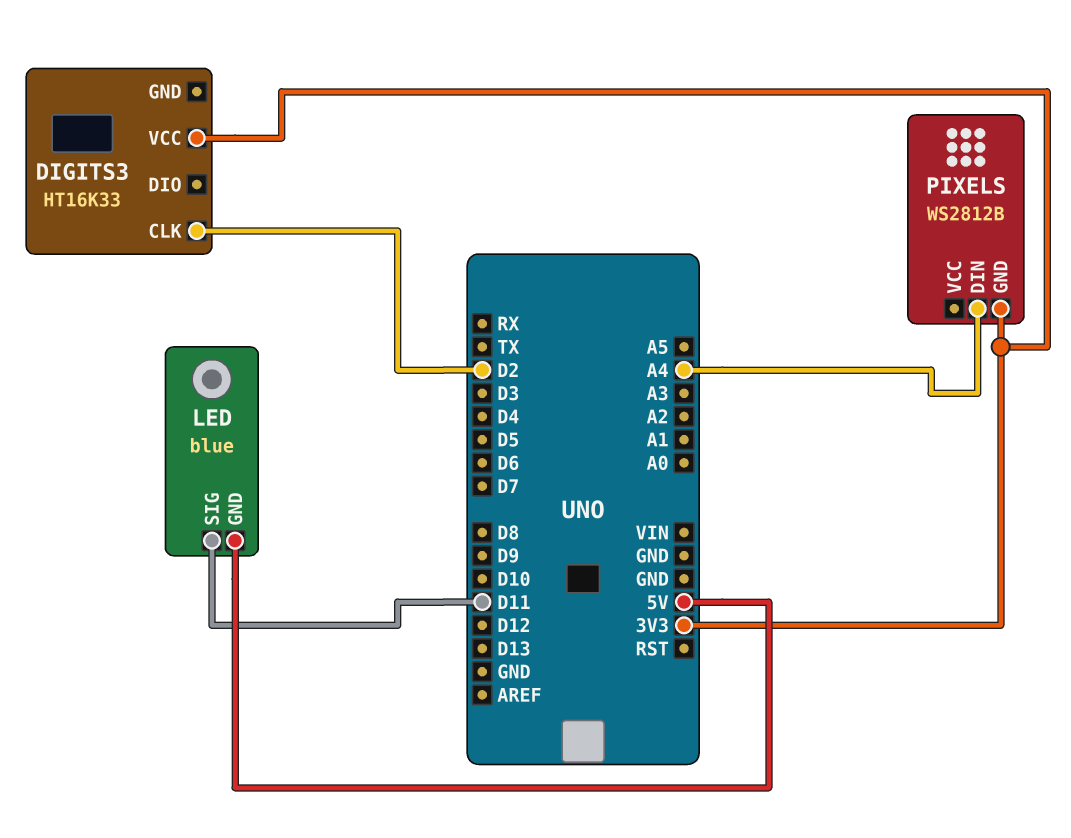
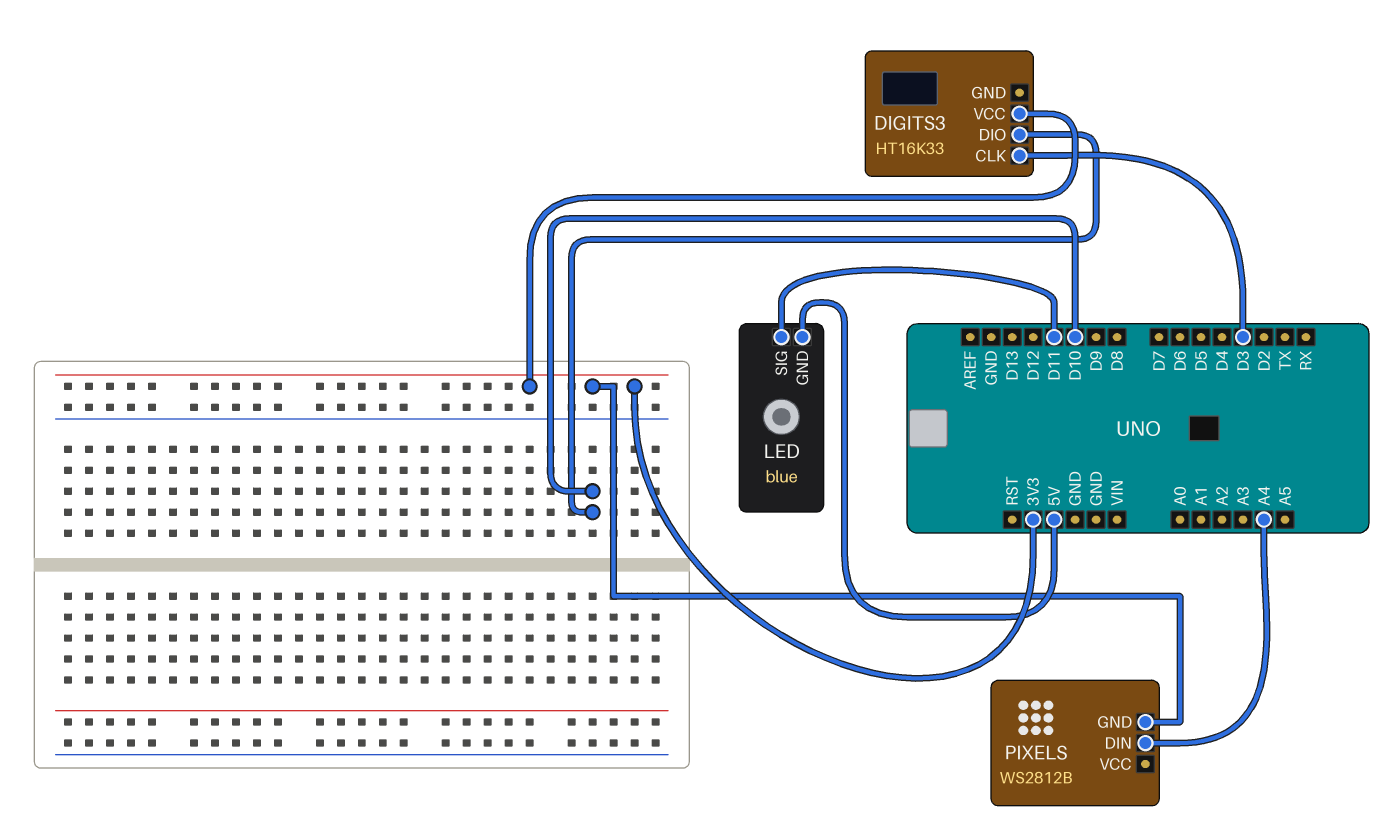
DIGITS3 pin CLK: D2 -> D3
DIGITS3 pin DIO: none -> D10

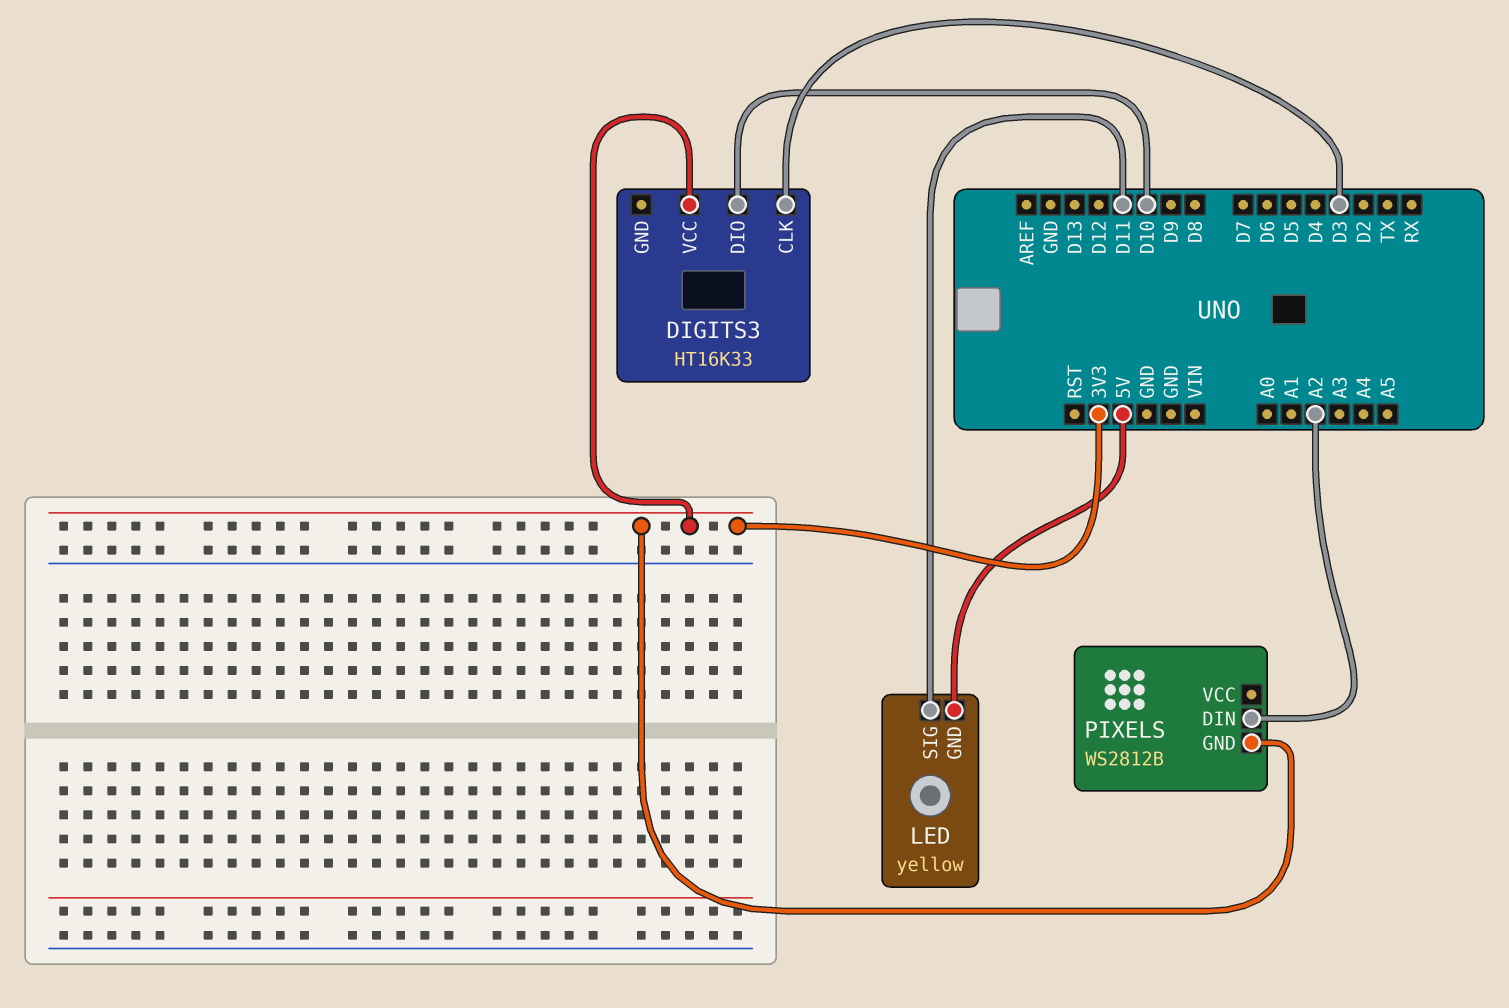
LED: blue -> yellow
PIXELS pin DIN: A4 -> A2

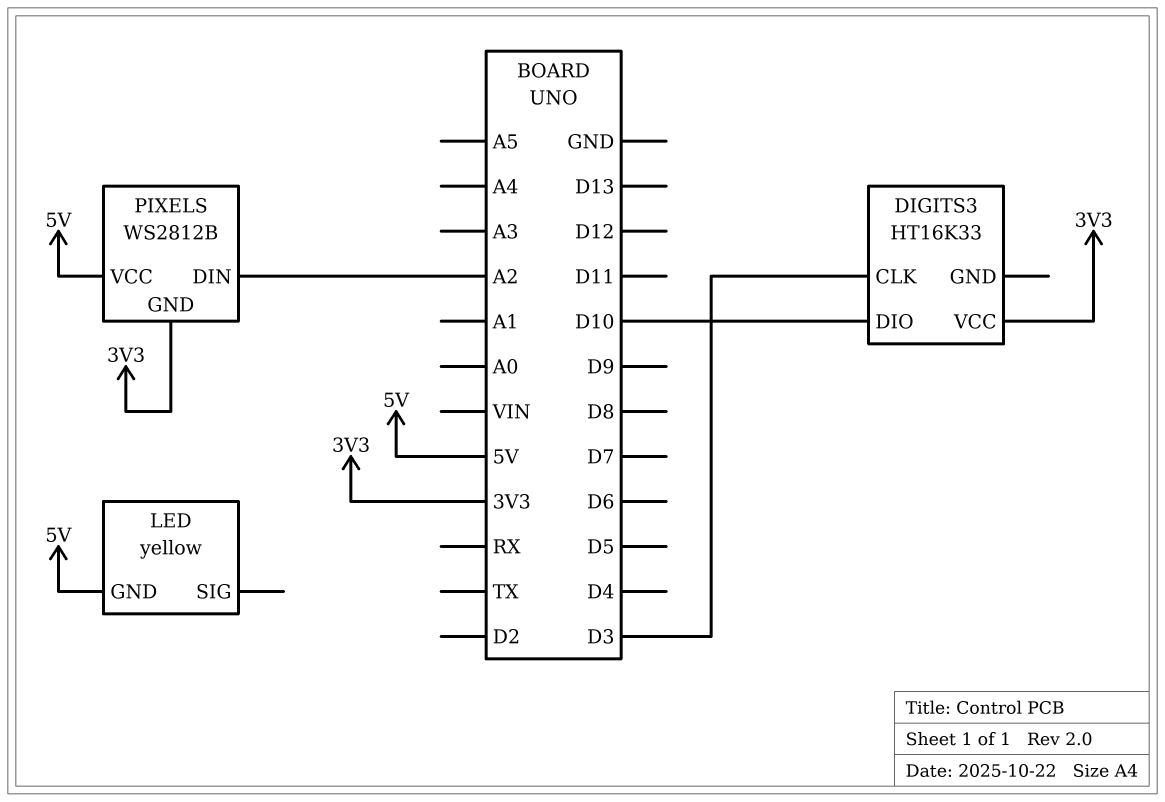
LED pin SIG: D11 -> none
PIXELS pin VCC: none -> 5V

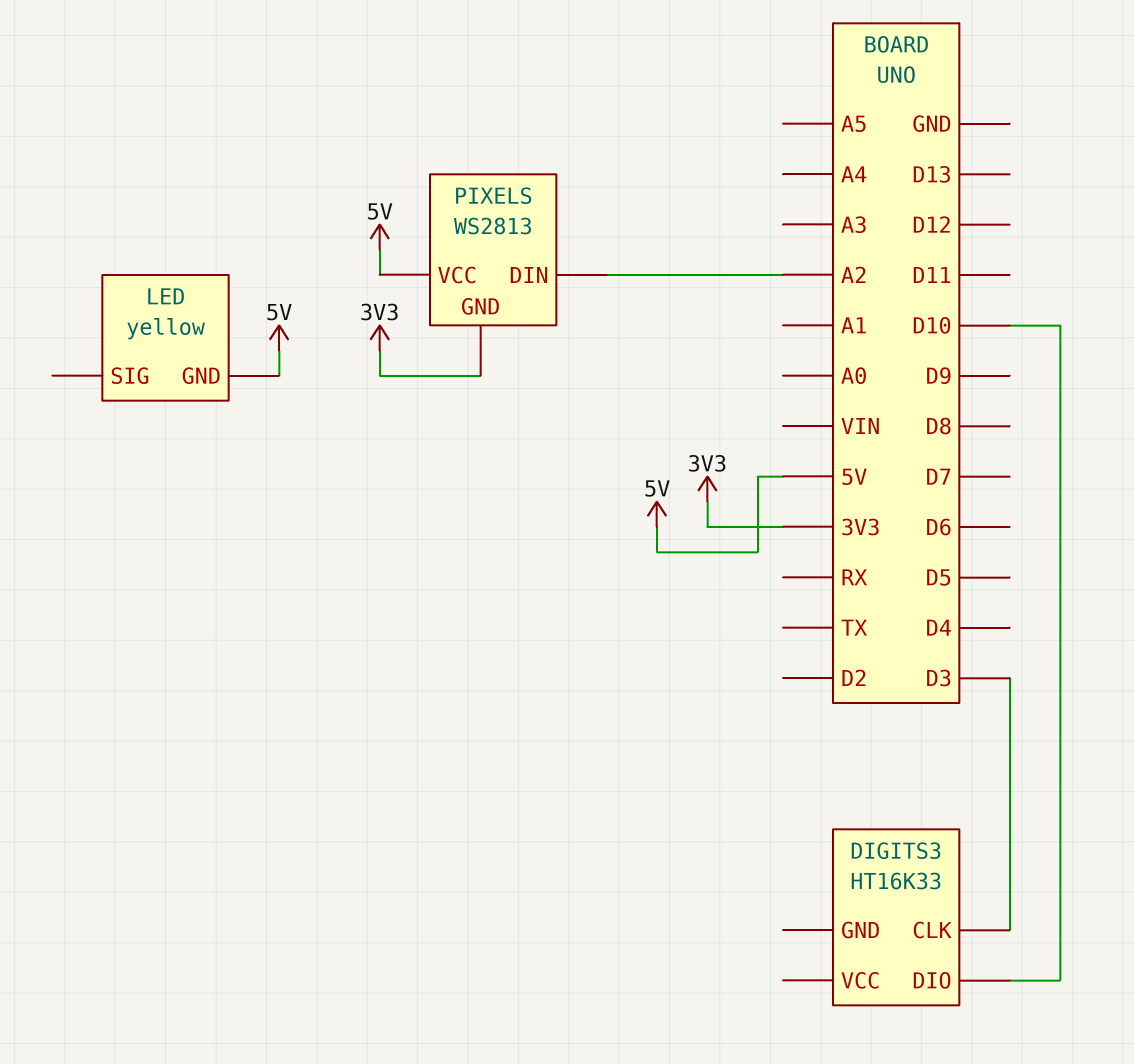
DIGITS3 pin VCC: 3V3 -> none
PIXELS: WS2812B -> WS2813

